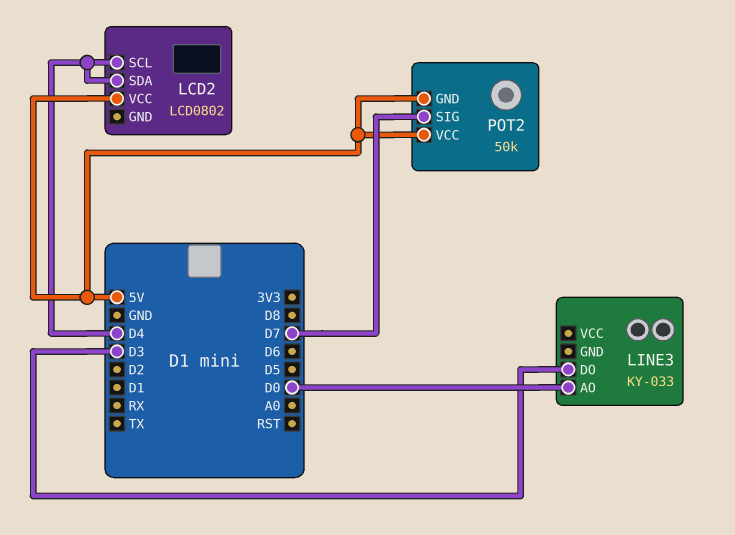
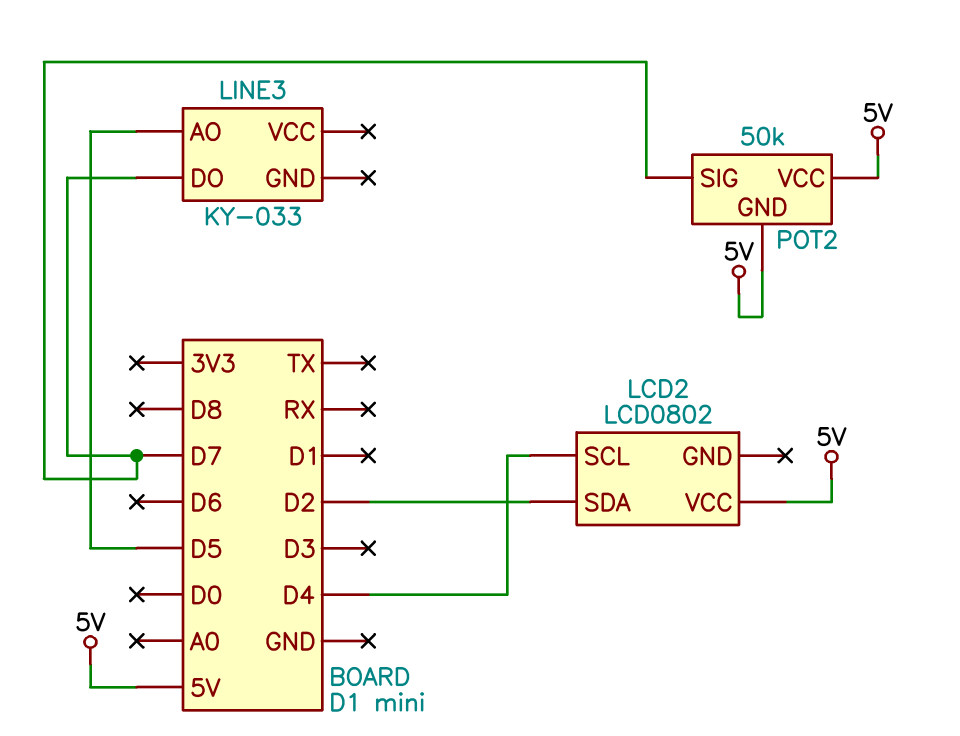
LCD2 pin SDA: D4 -> D2
LINE3 pin AO: D0 -> D5
LINE3 pin DO: D3 -> D7

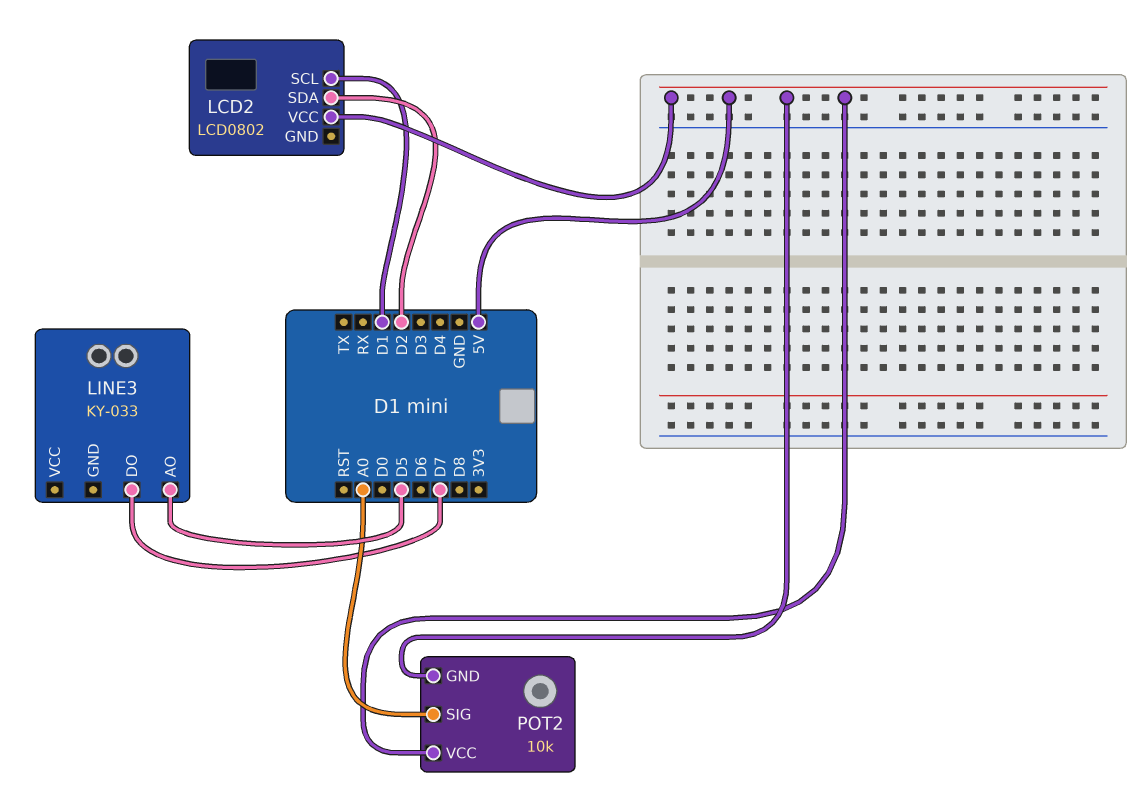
LCD2 pin SCL: D4 -> D1
POT2: 50k -> 10k
POT2 pin SIG: D7 -> A0

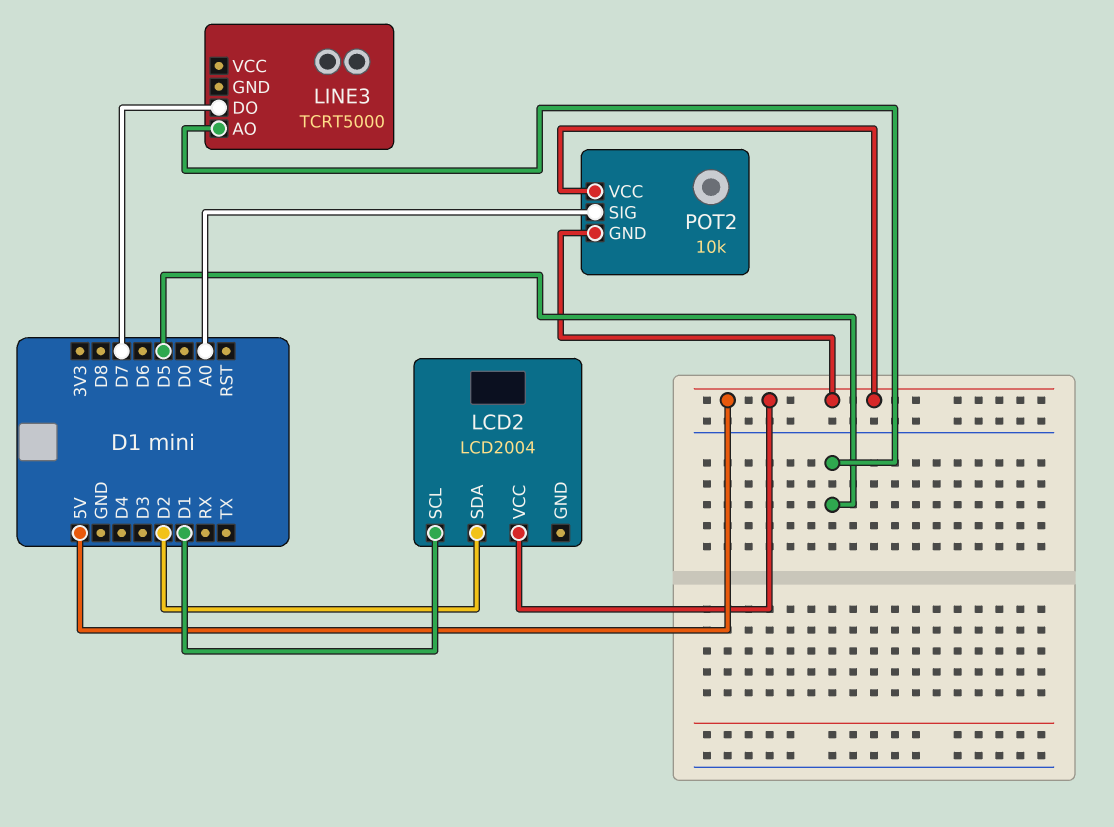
LCD2: LCD0802 -> LCD2004
LINE3: KY-033 -> TCRT5000

